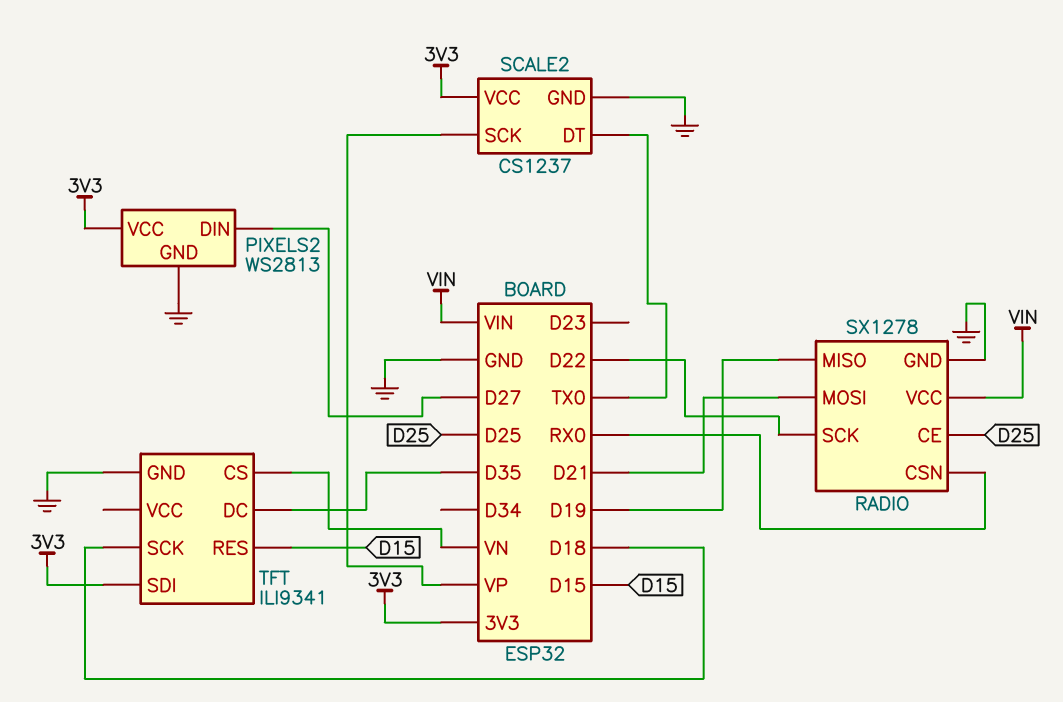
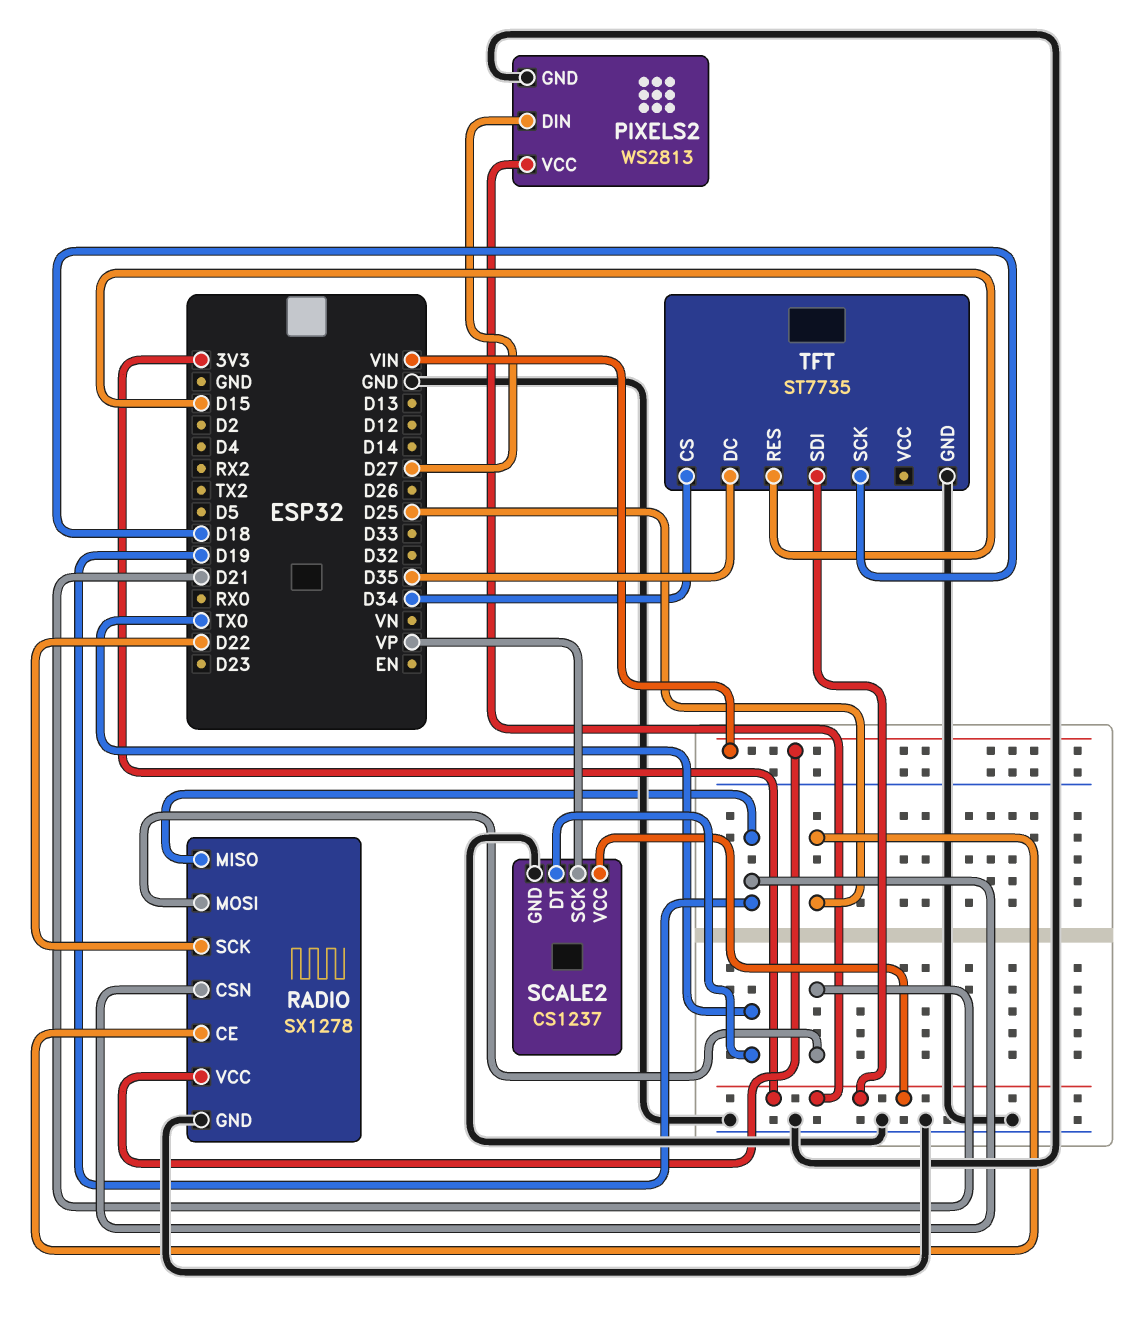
RADIO pin CSN: RX0 -> D19
TFT: ILI9341 -> ST7735
TFT pin CS: VN -> D34

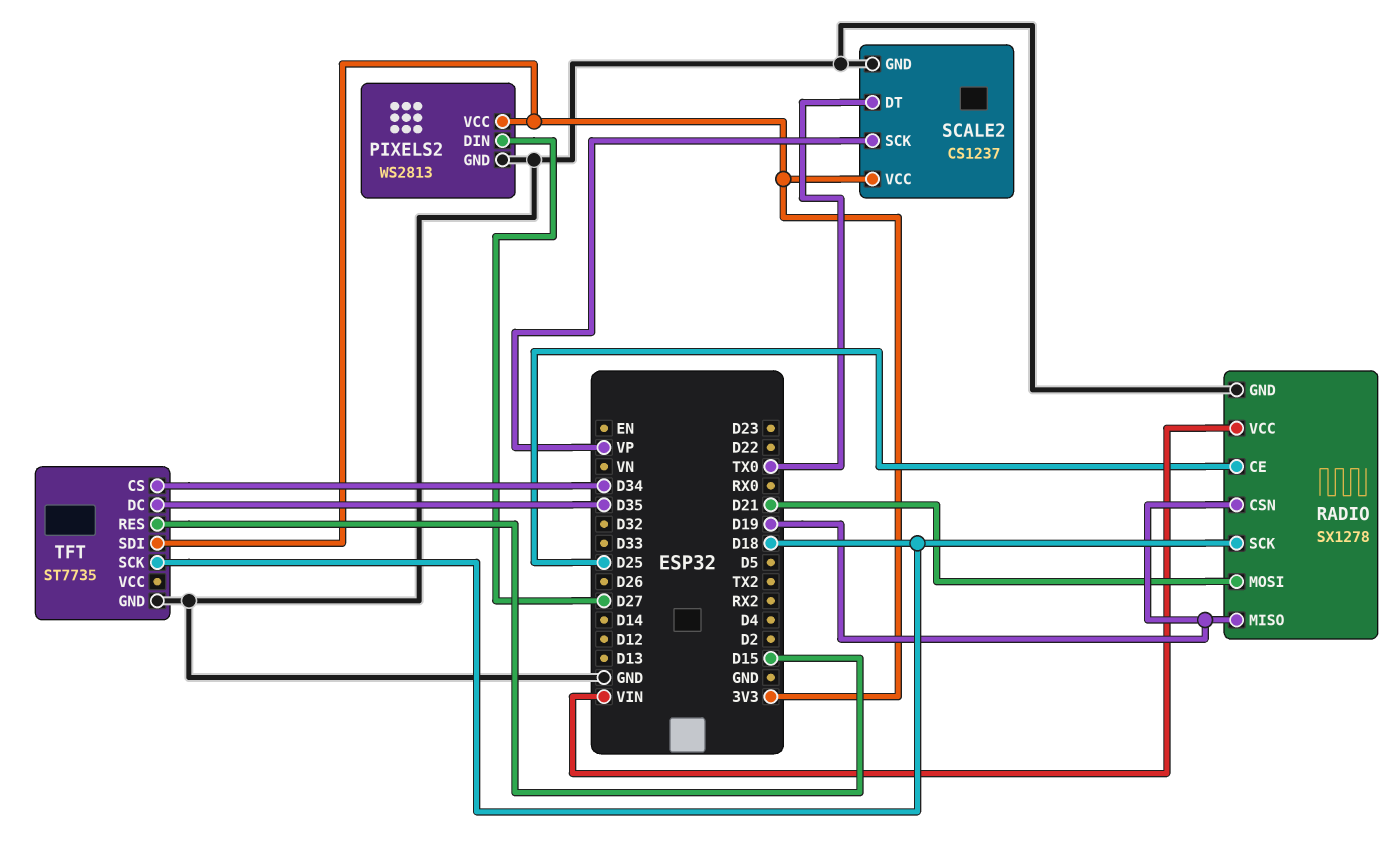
RADIO pin SCK: D22 -> D18

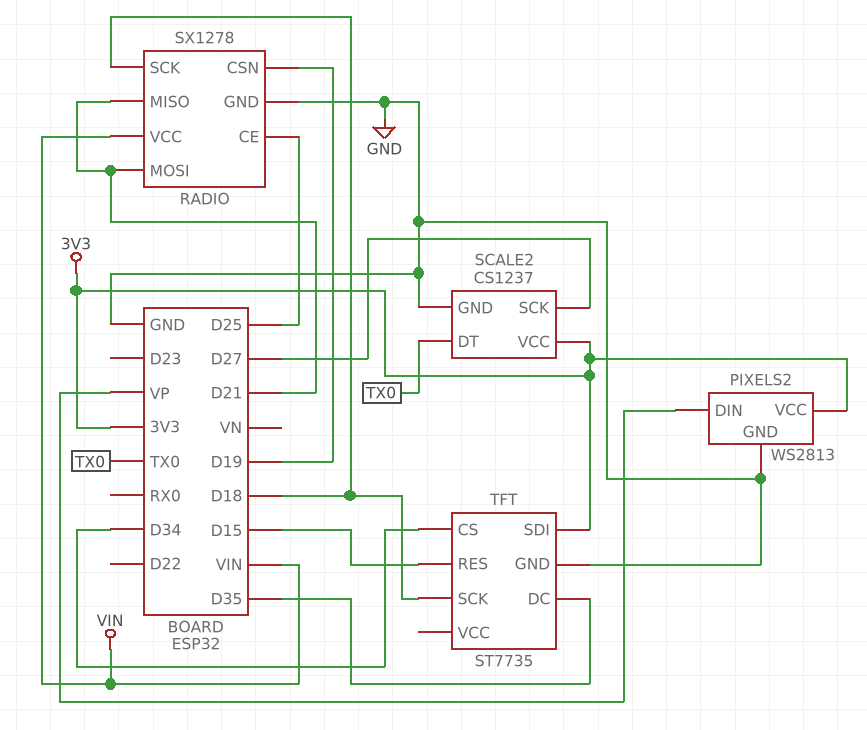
PIXELS2 pin DIN: D27 -> VP
RADIO pin MISO: D19 -> D21
SCALE2 pin SCK: VP -> D27

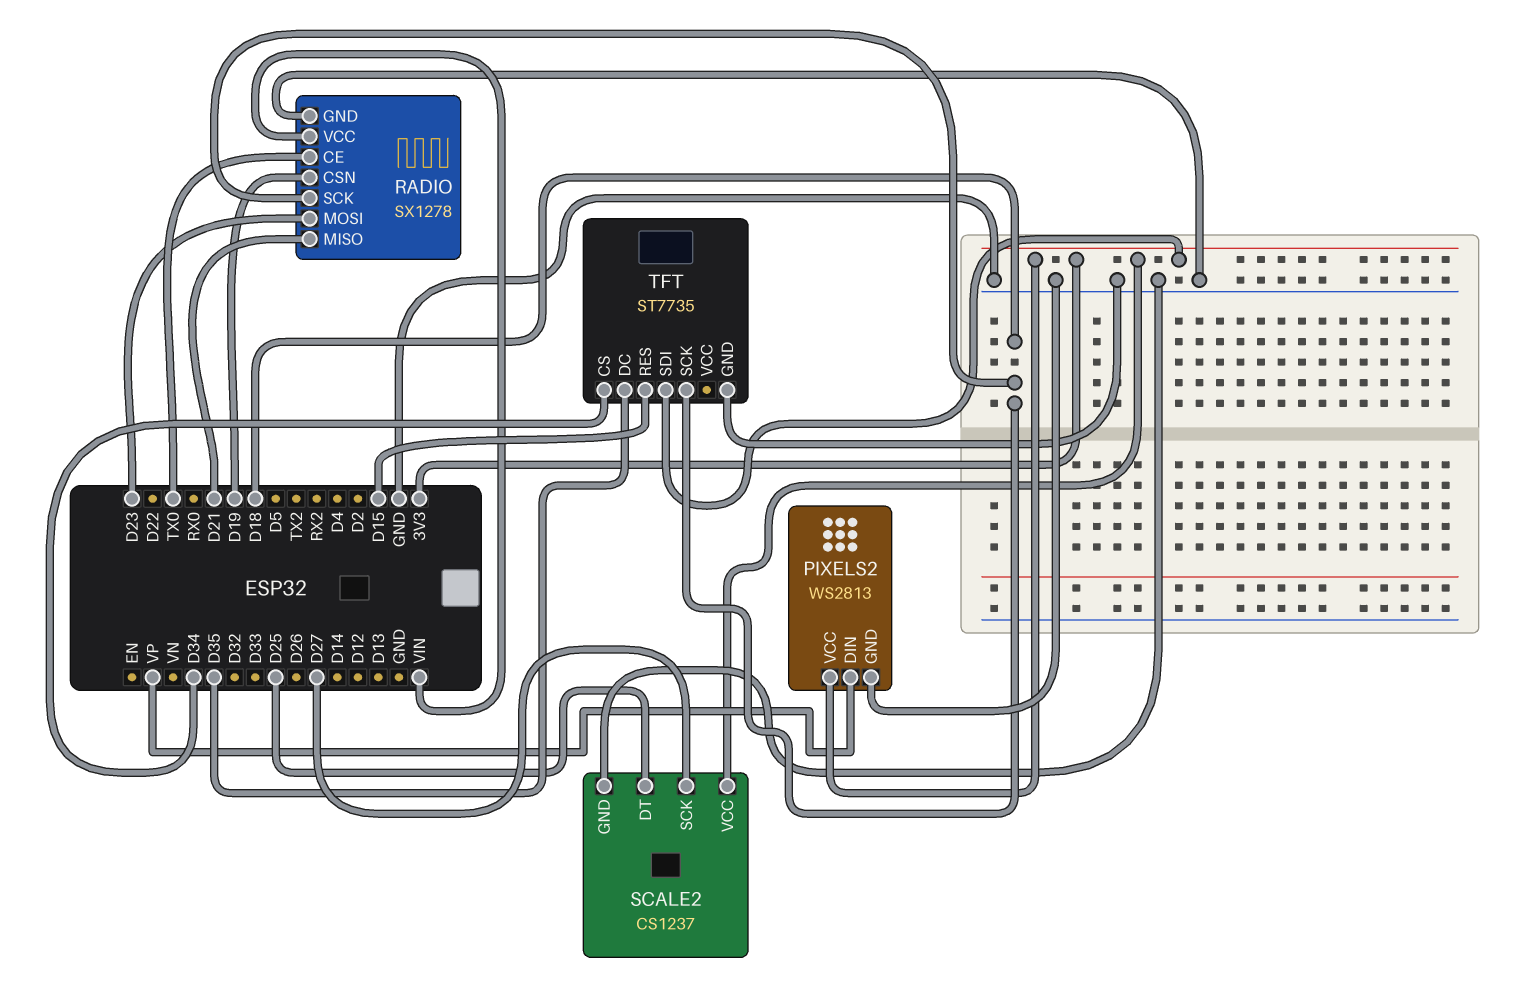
RADIO pin CE: D25 -> TX0
RADIO pin MOSI: D21 -> D23
SCALE2 pin DT: TX0 -> D25

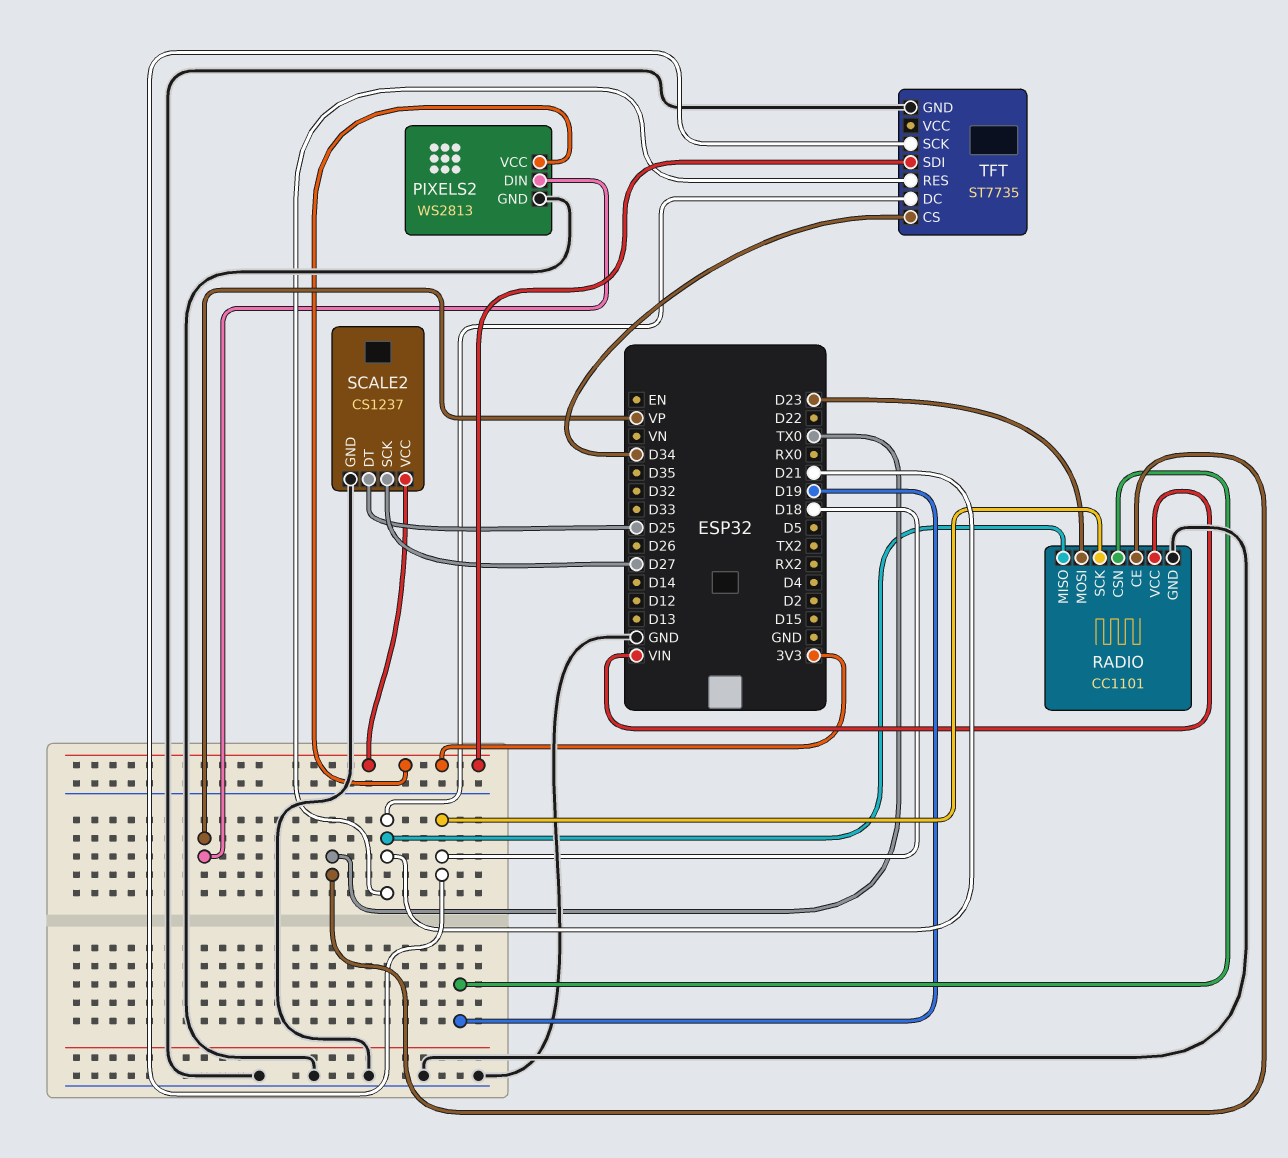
RADIO: SX1278 -> CC1101
TFT pin DC: D35 -> D21
TFT pin RES: D15 -> D21

